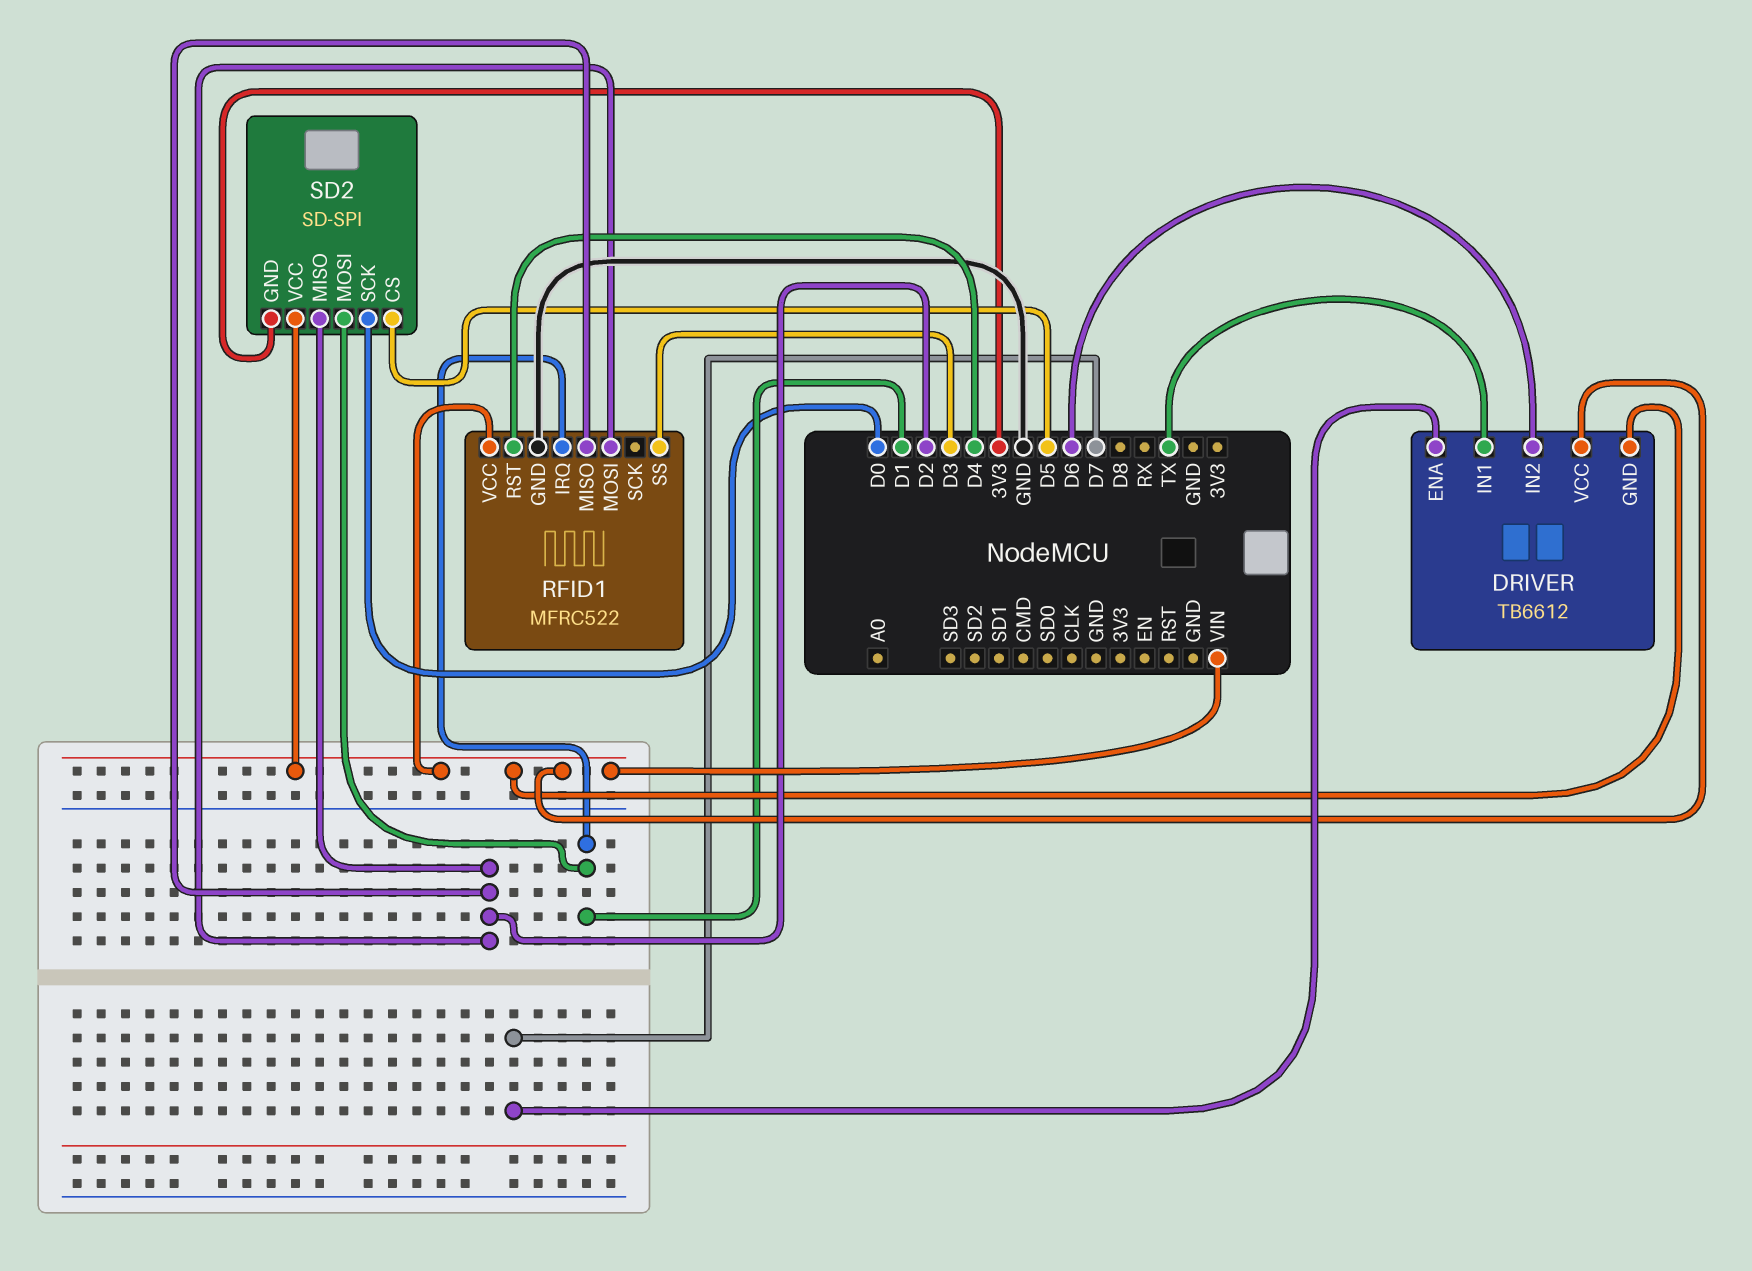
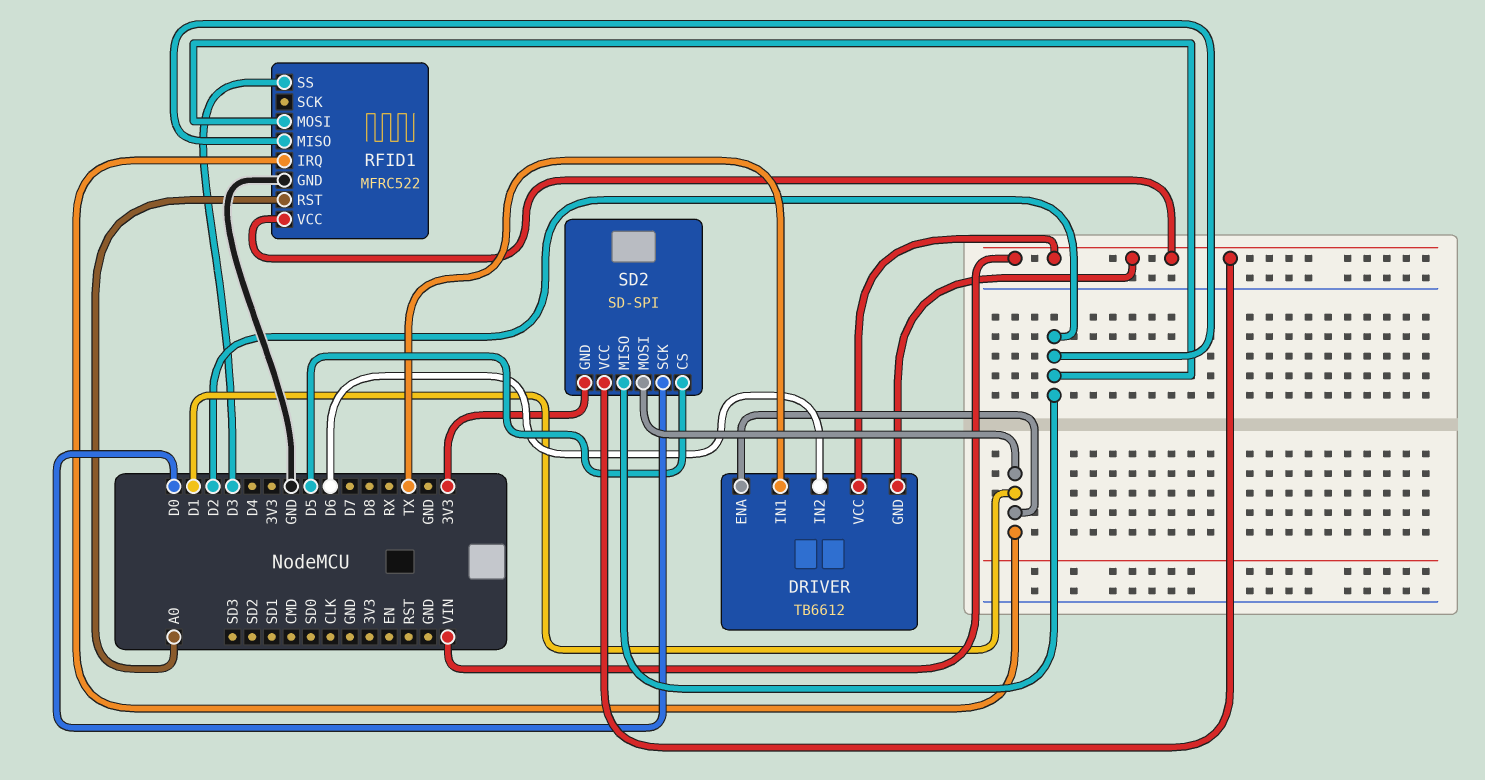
DRIVER pin ENA: D7 -> D1
RFID1 pin RST: D4 -> A0

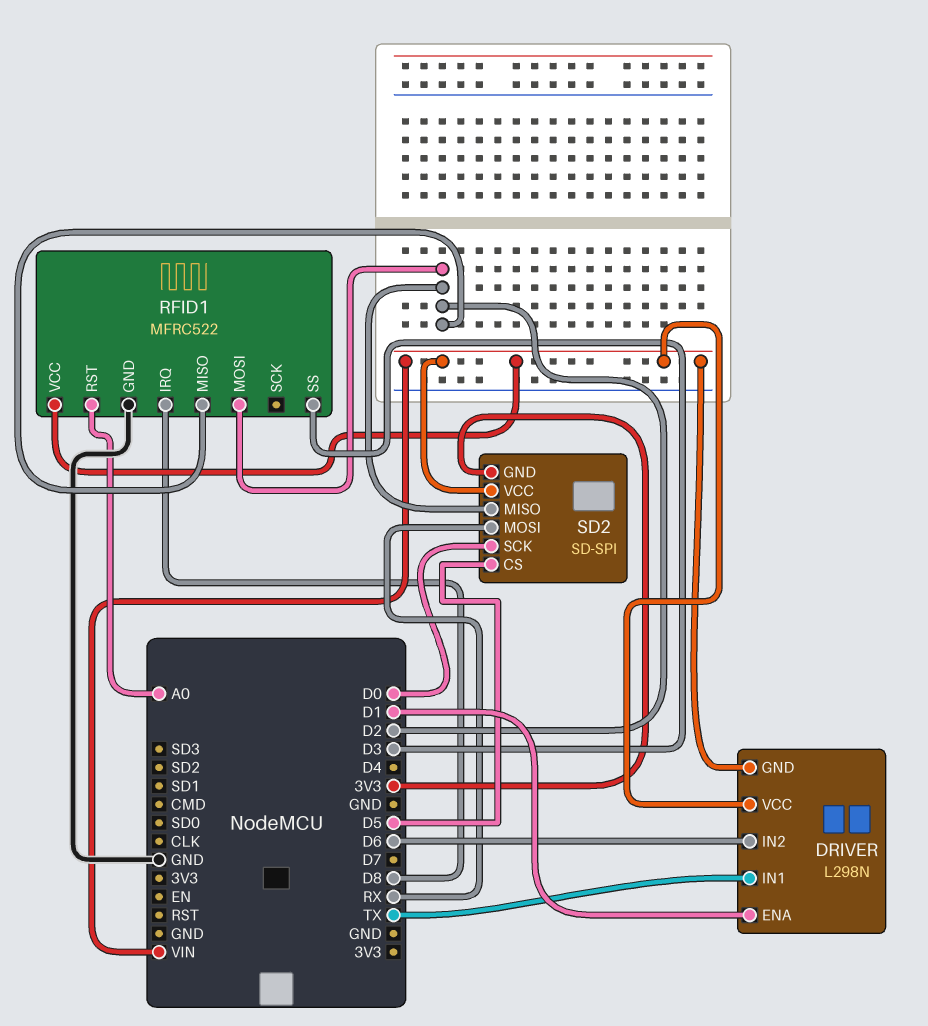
DRIVER: TB6612 -> L298N
RFID1 pin IRQ: D1 -> D8
SD2 pin MOSI: D1 -> RX

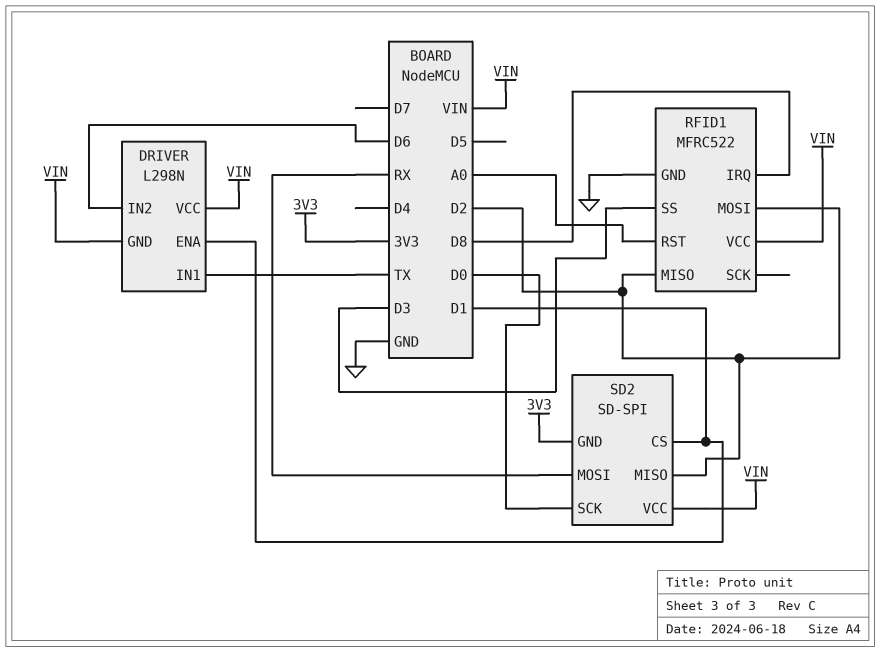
SD2 pin CS: D5 -> D1

